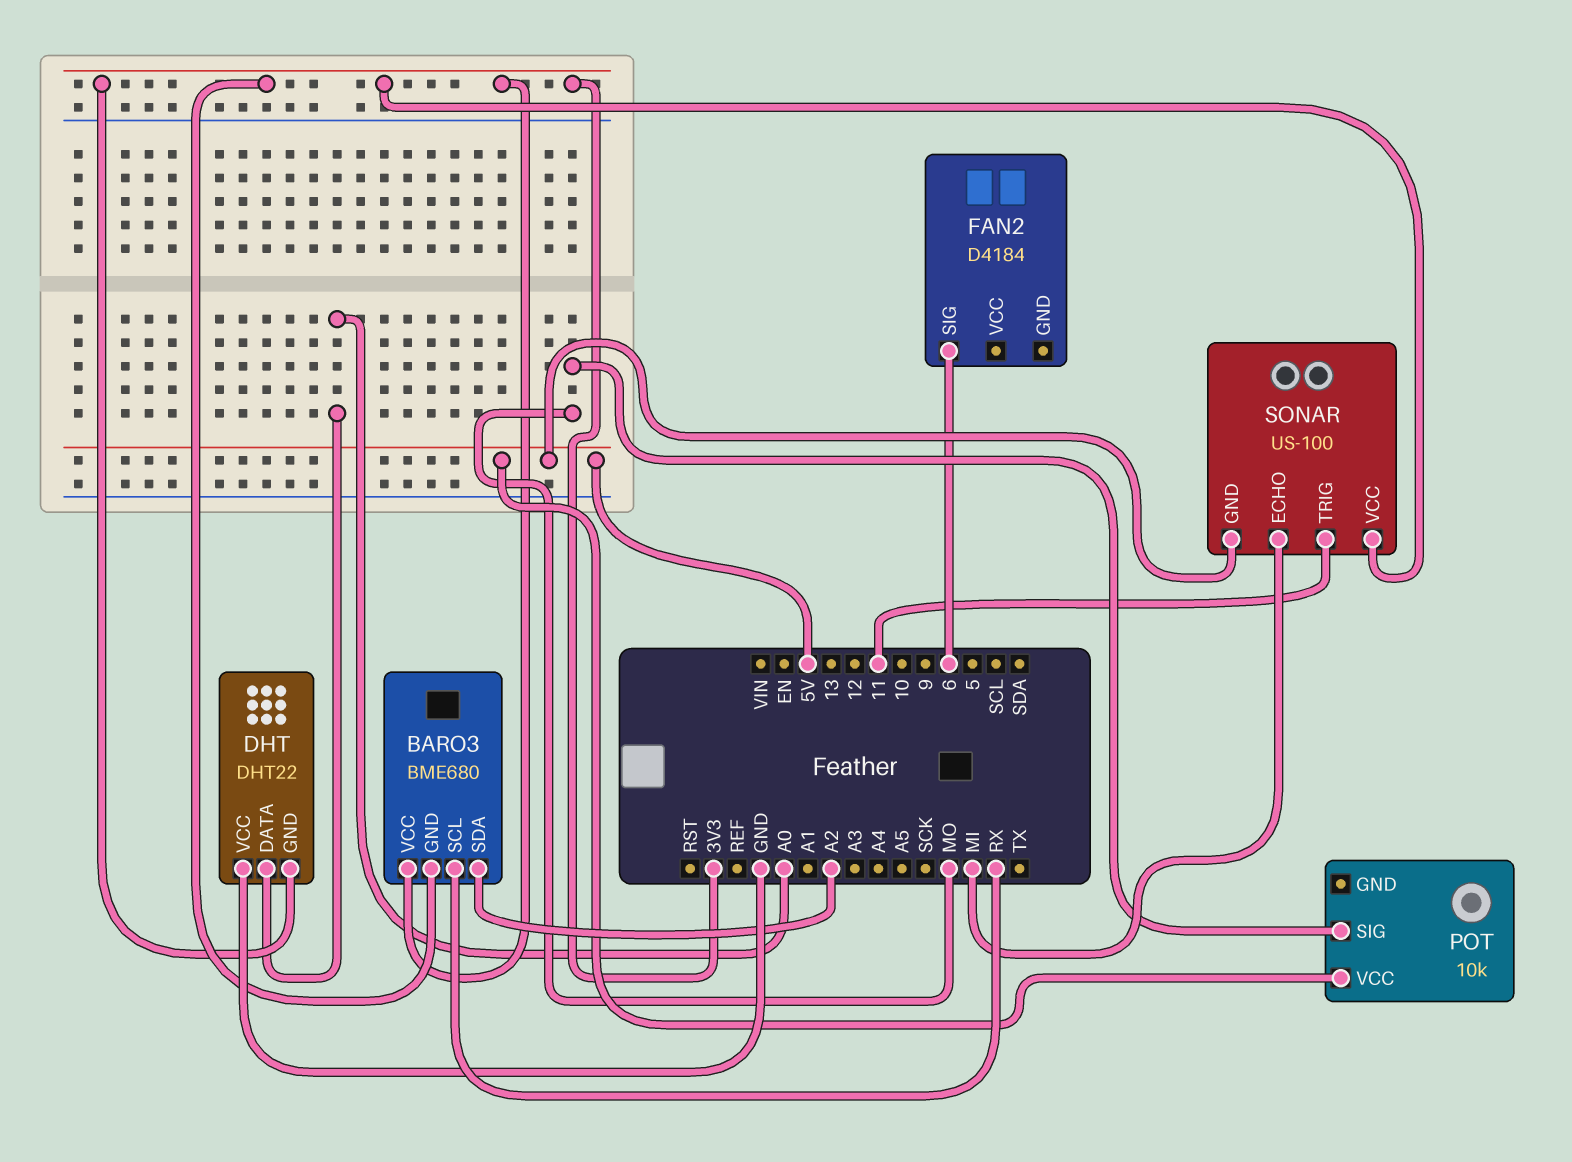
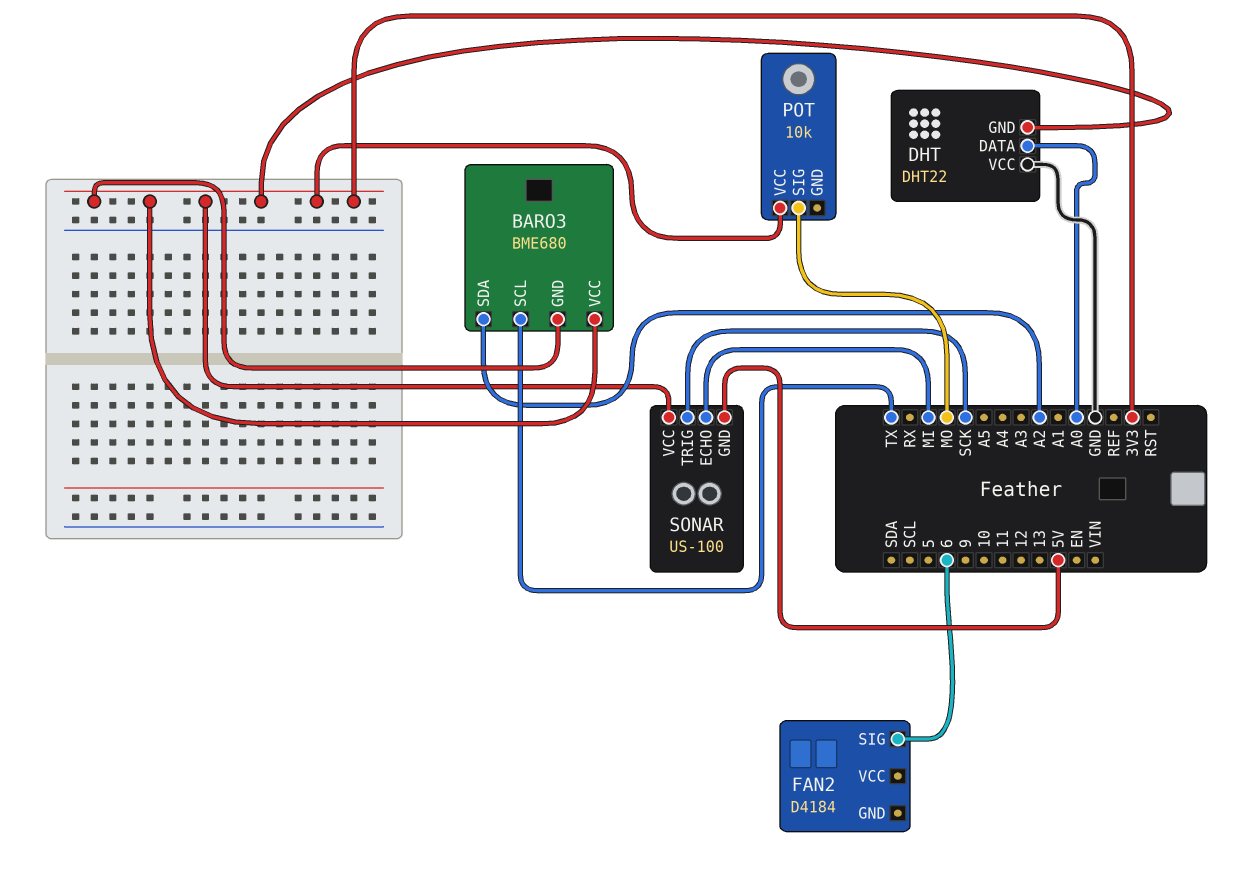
BARO3 pin SCL: RX -> TX
POT pin VCC: 5V -> 3V3
SONAR pin TRIG: 11 -> SCK

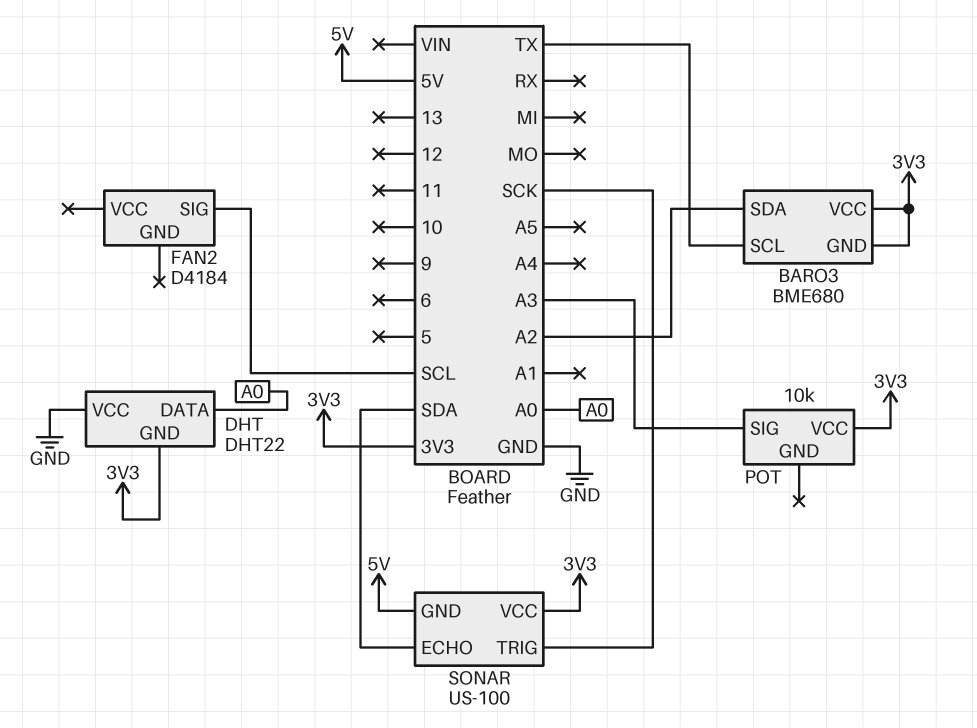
FAN2 pin SIG: 6 -> SCL
POT pin SIG: MO -> A3
SONAR pin ECHO: MI -> SDA

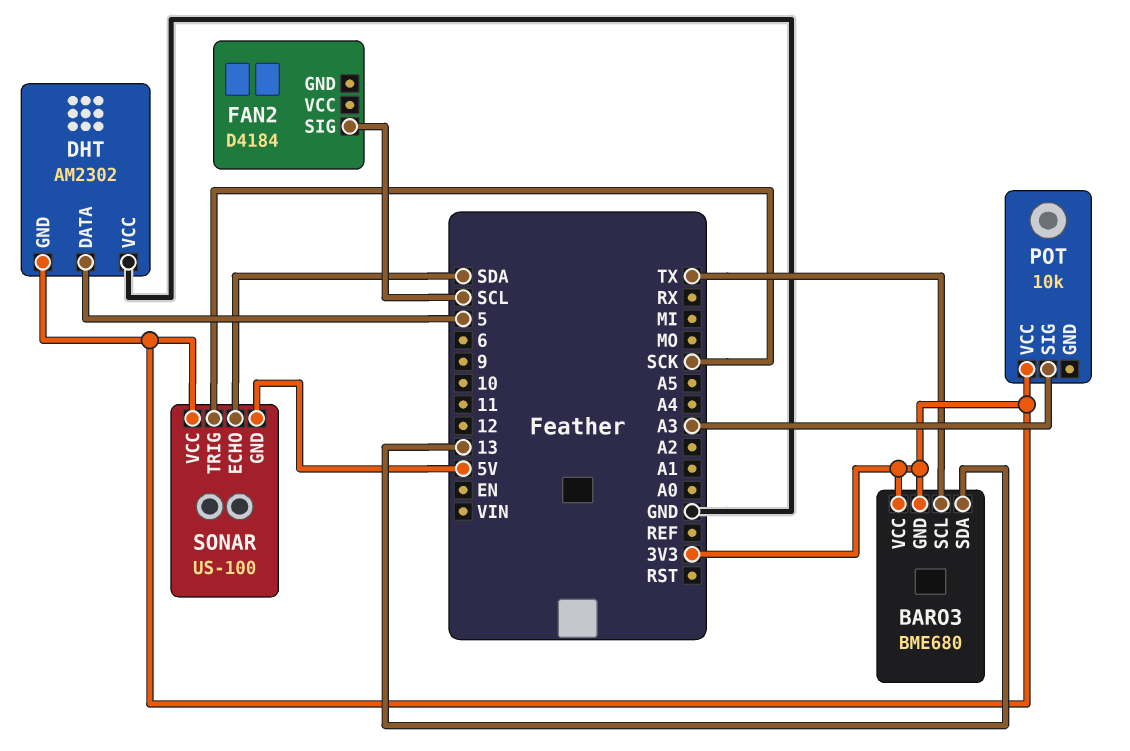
BARO3 pin SDA: A2 -> 13
DHT: DHT22 -> AM2302
DHT pin DATA: A0 -> 5

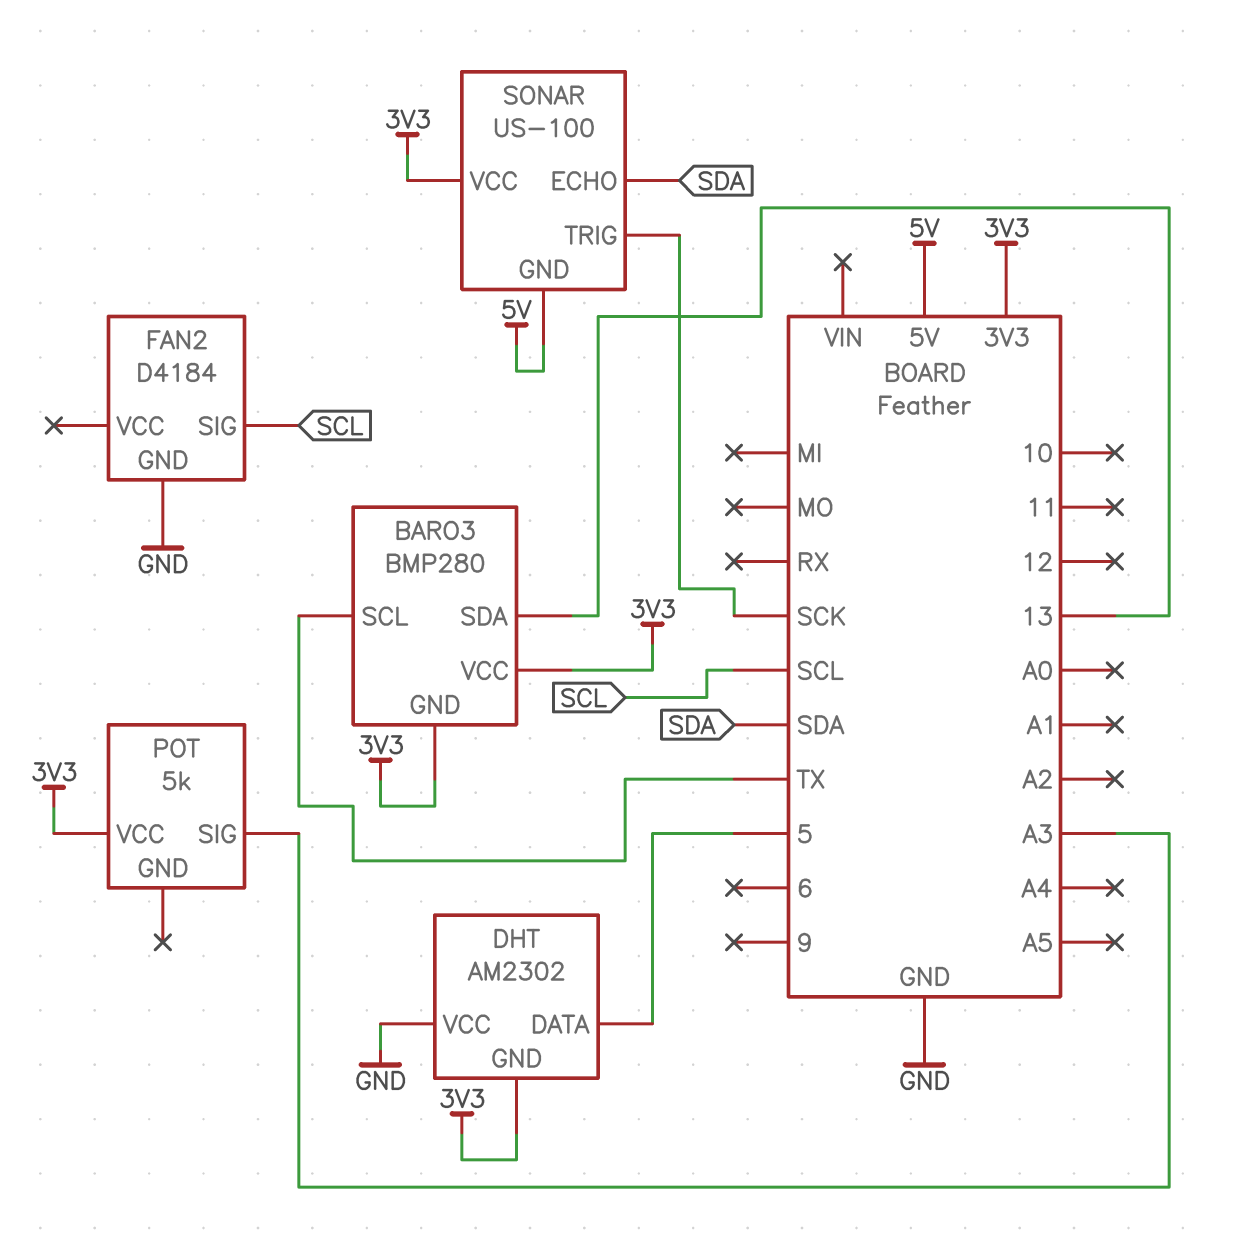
BARO3: BME680 -> BMP280
FAN2 pin GND: none -> GND
POT: 10k -> 5k

